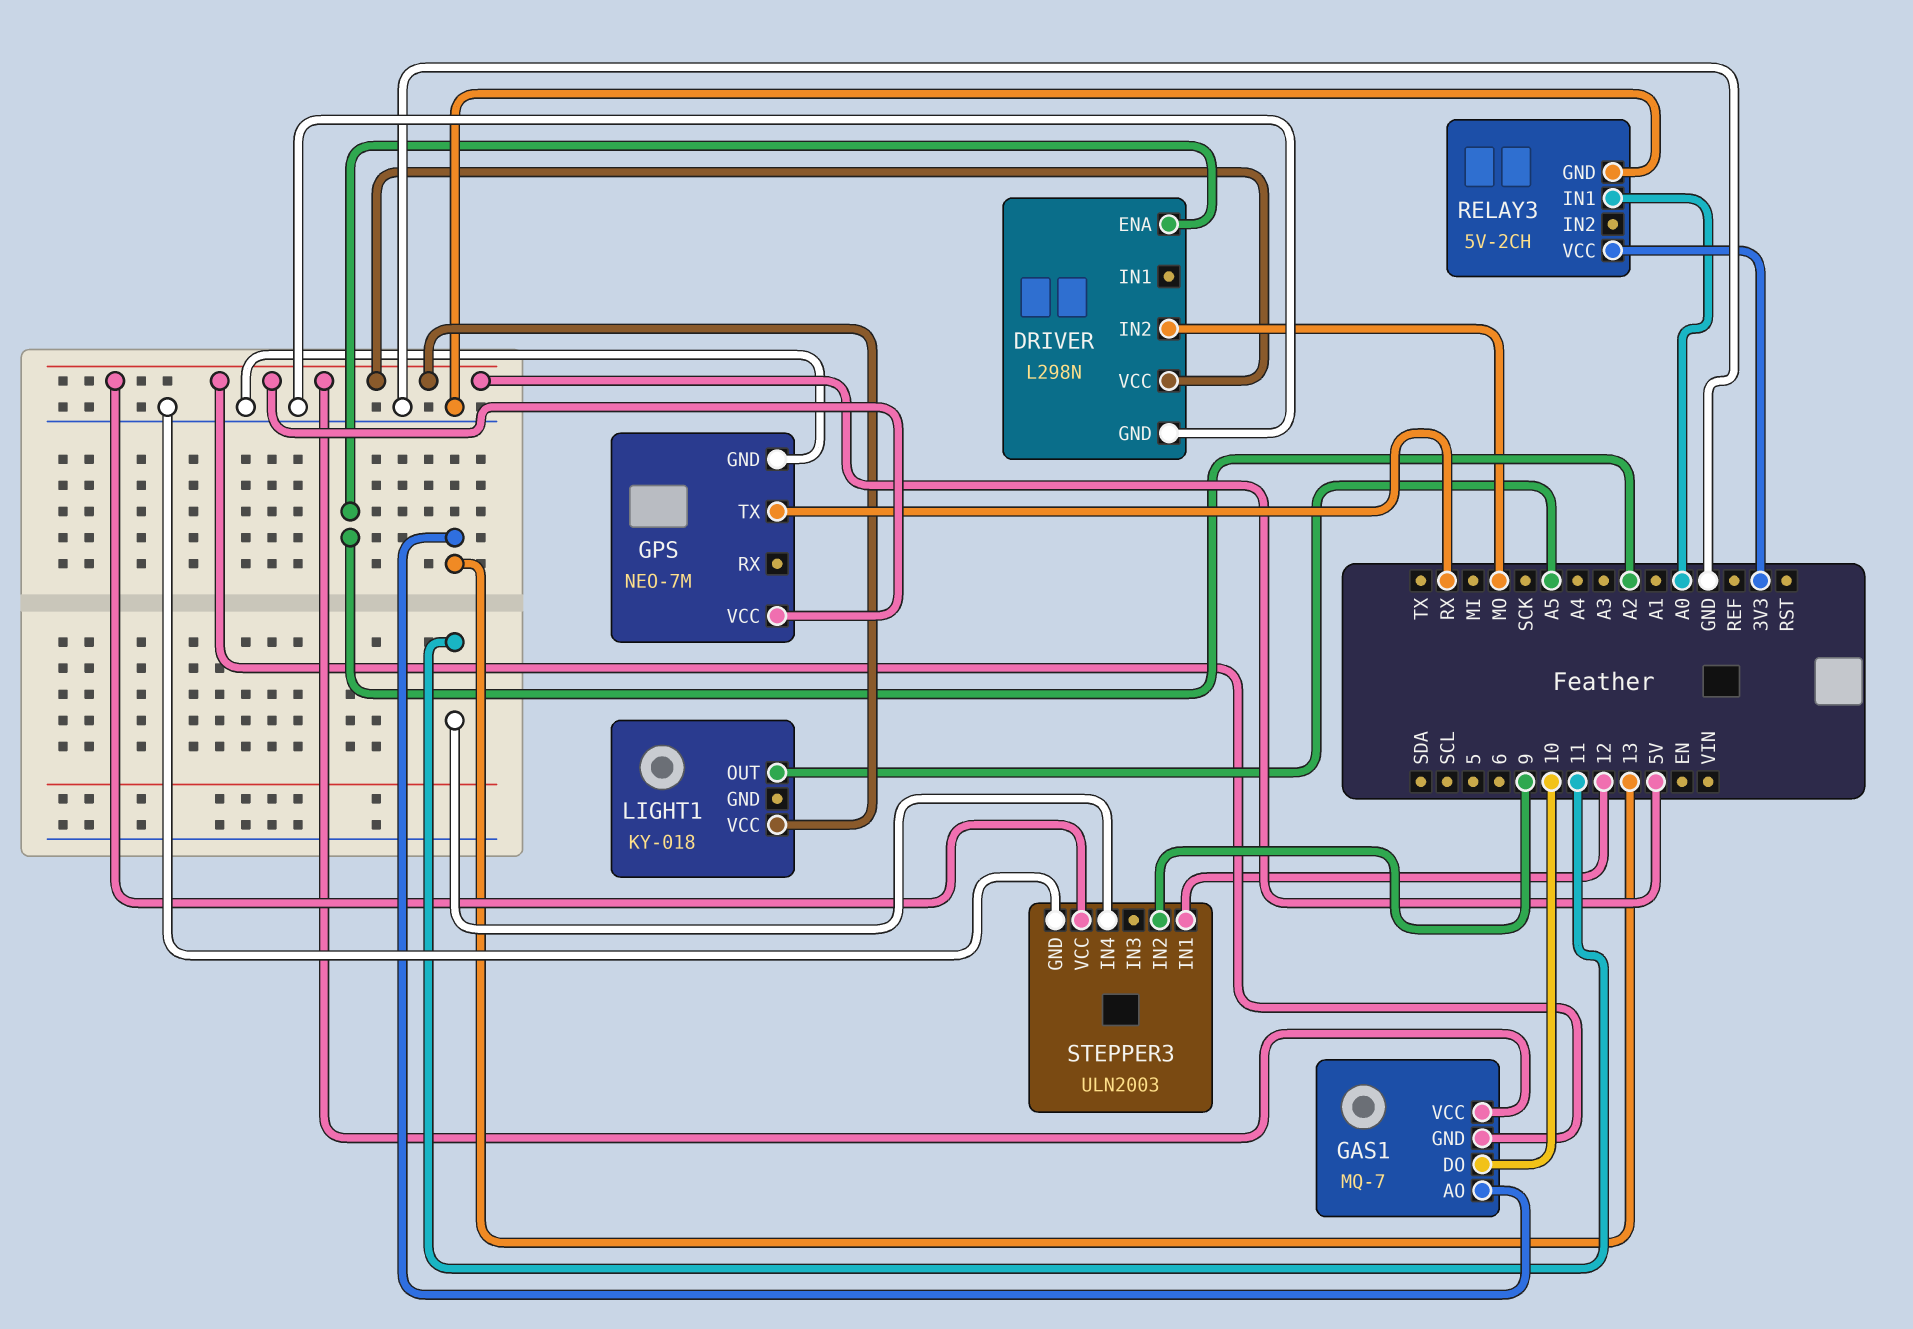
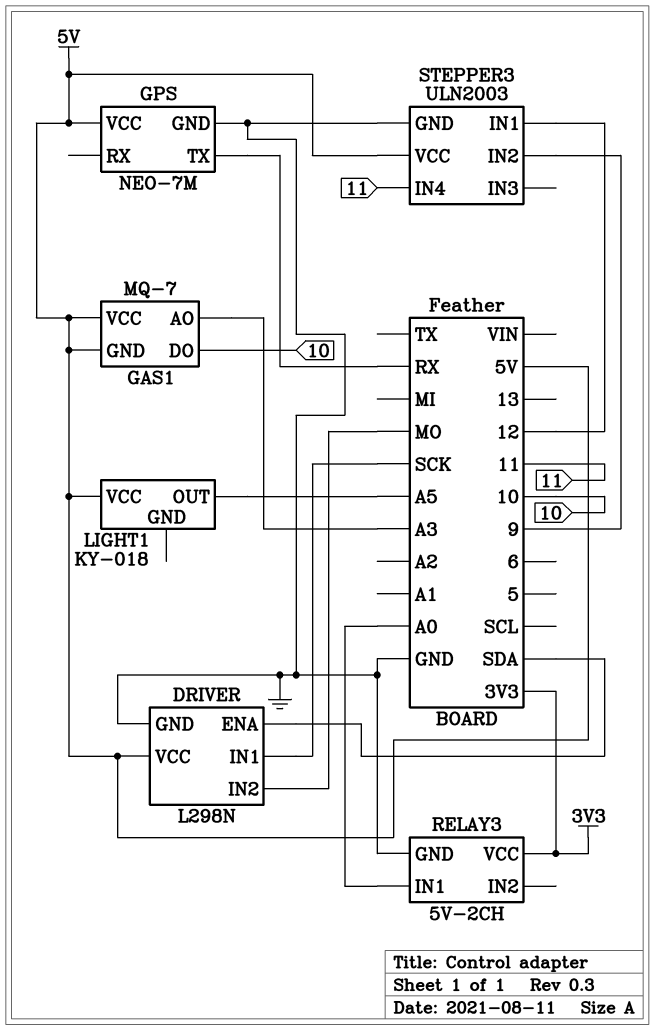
DRIVER pin ENA: A2 -> SDA
DRIVER pin IN1: none -> SCK
GAS1 pin AO: 13 -> A3

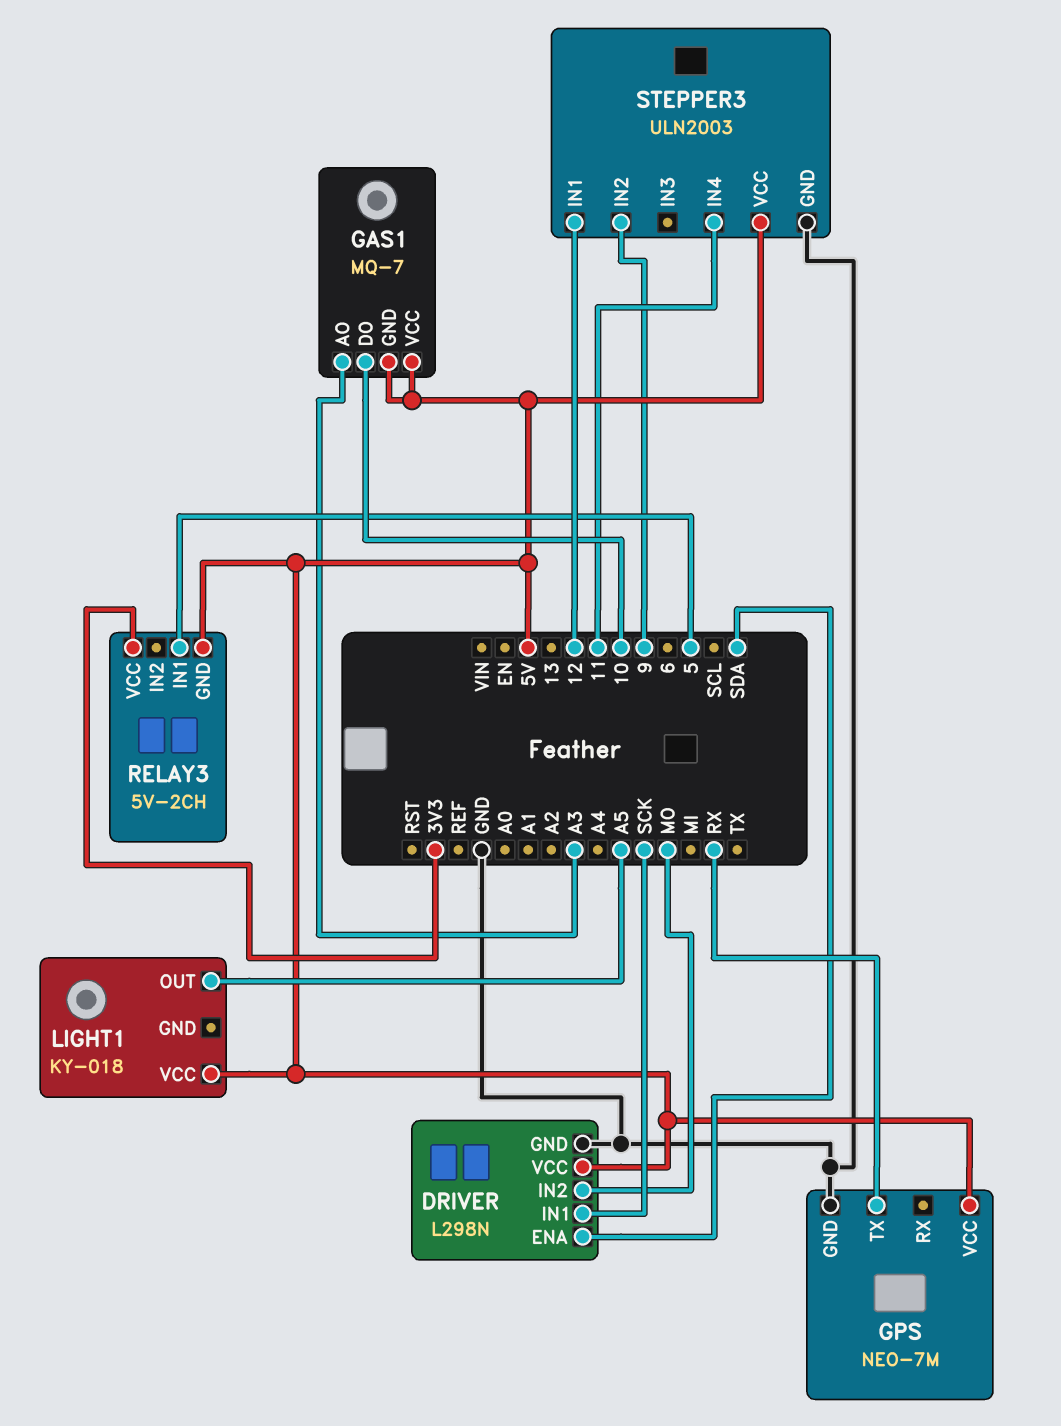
RELAY3 pin GND: GND -> 5V
RELAY3 pin IN1: A0 -> 5

